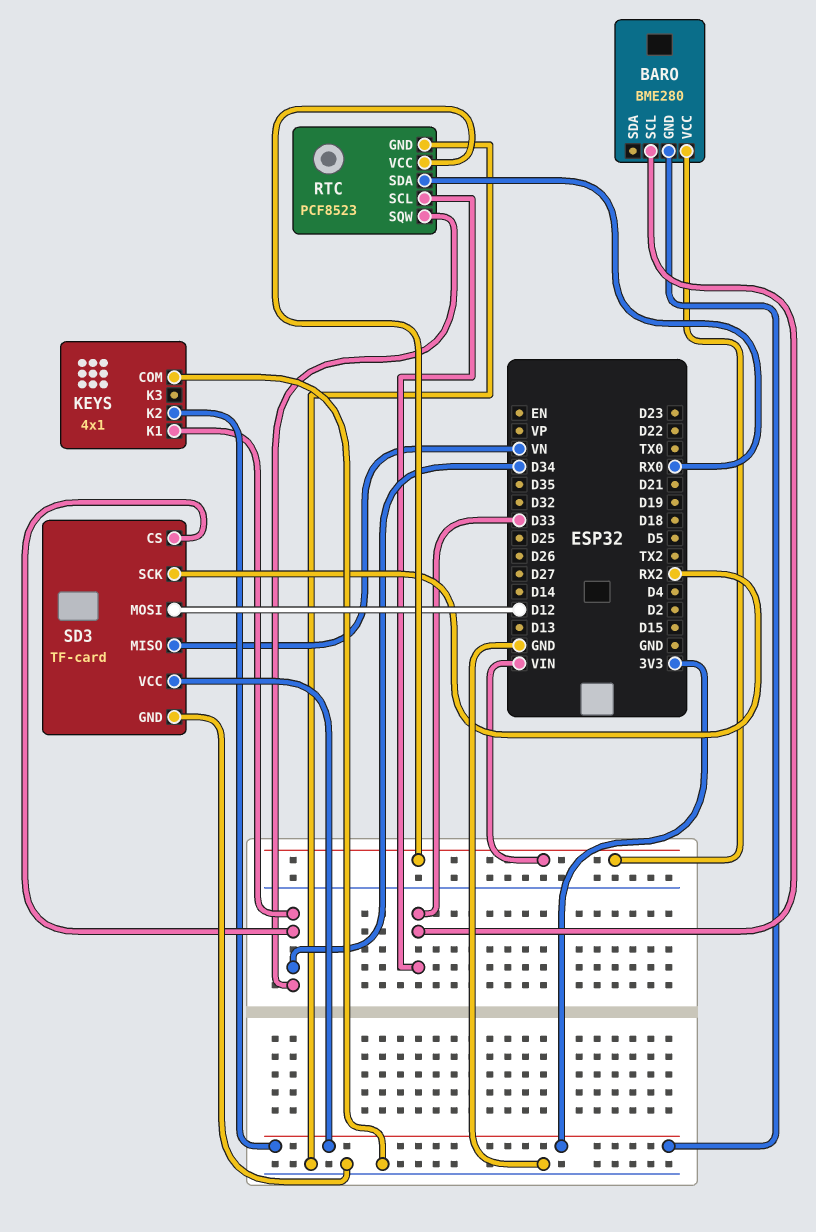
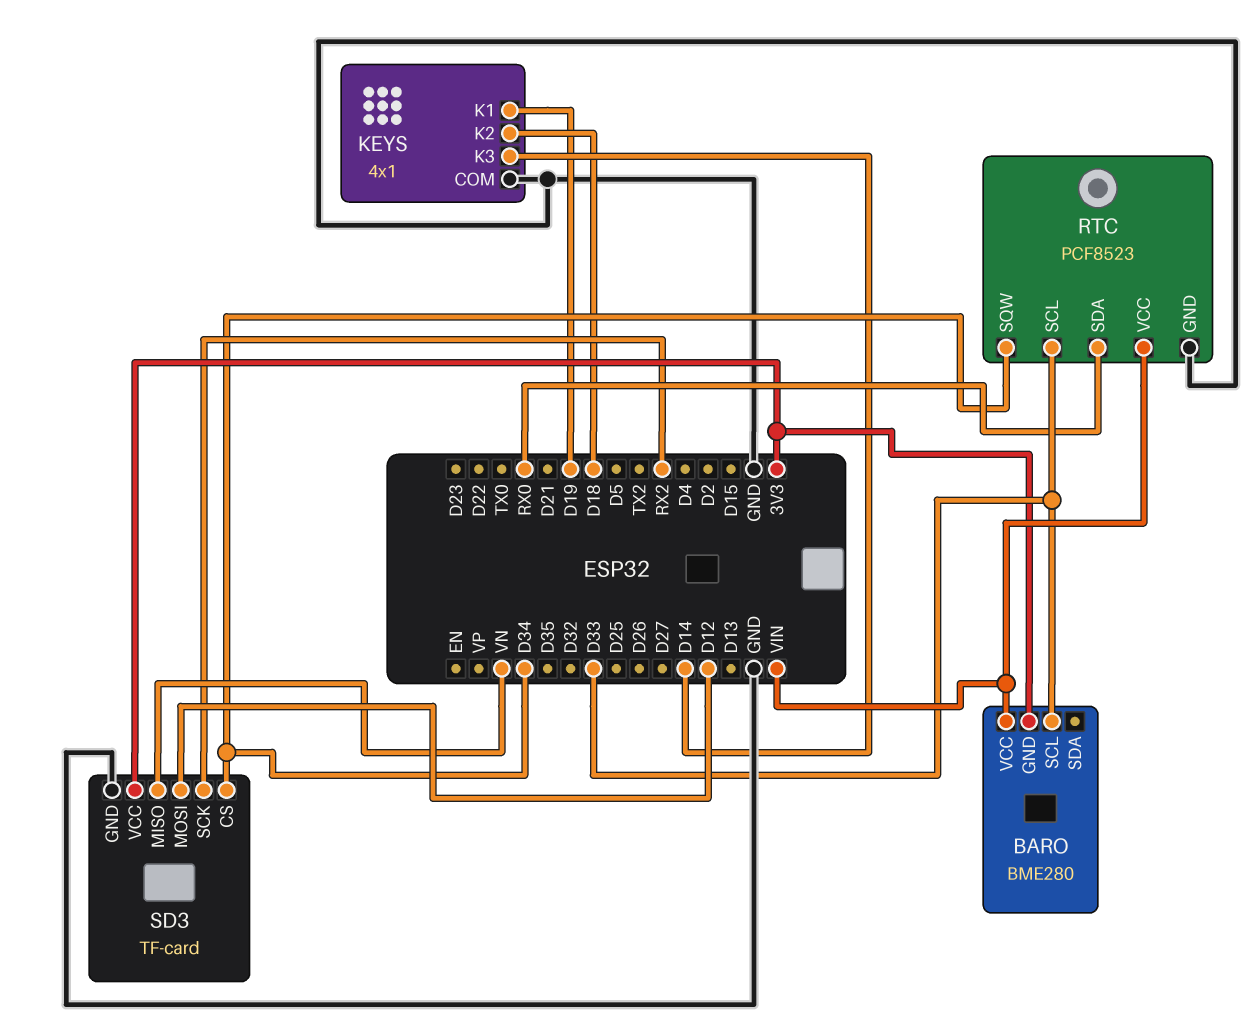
KEYS pin K1: D34 -> D19
KEYS pin K2: 3V3 -> D18
KEYS pin K3: none -> D14

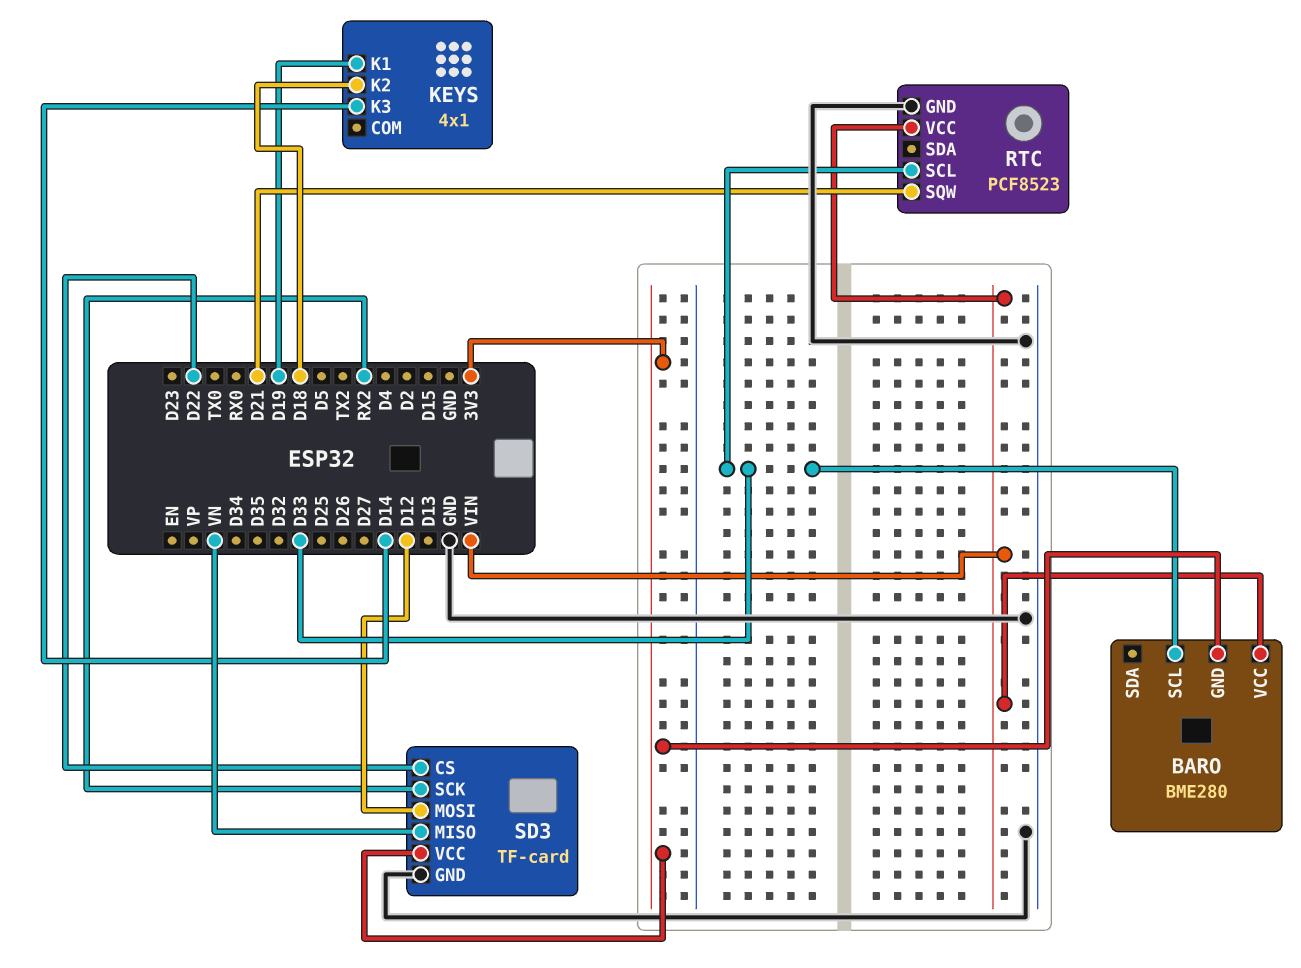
KEYS pin COM: GND -> none
RTC pin SDA: RX0 -> none
RTC pin SQW: D34 -> D21
SD3 pin CS: D34 -> D22

